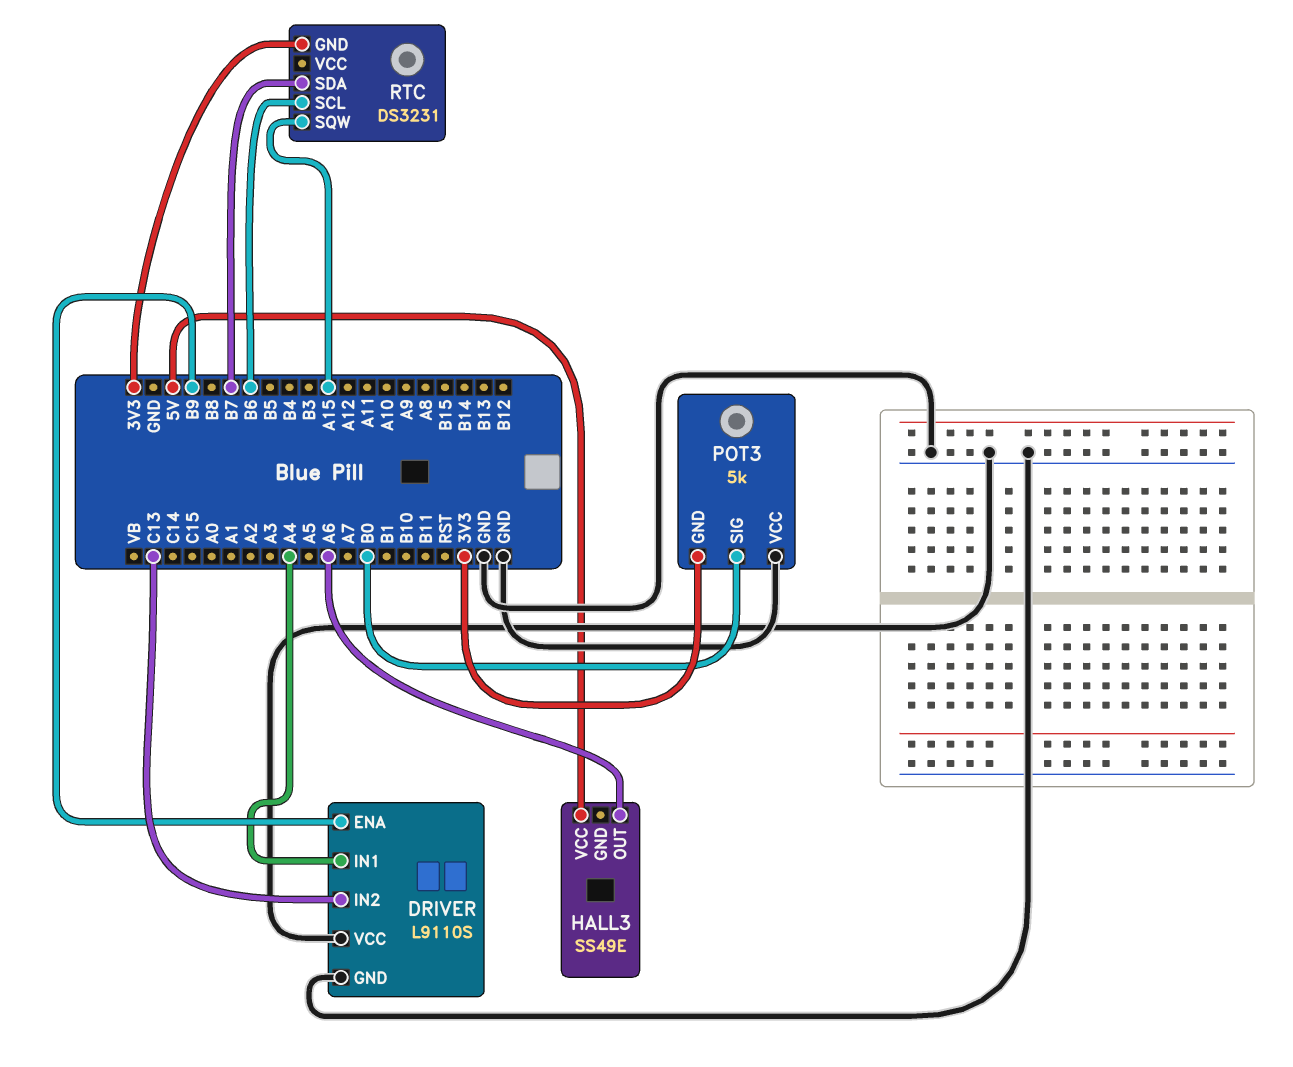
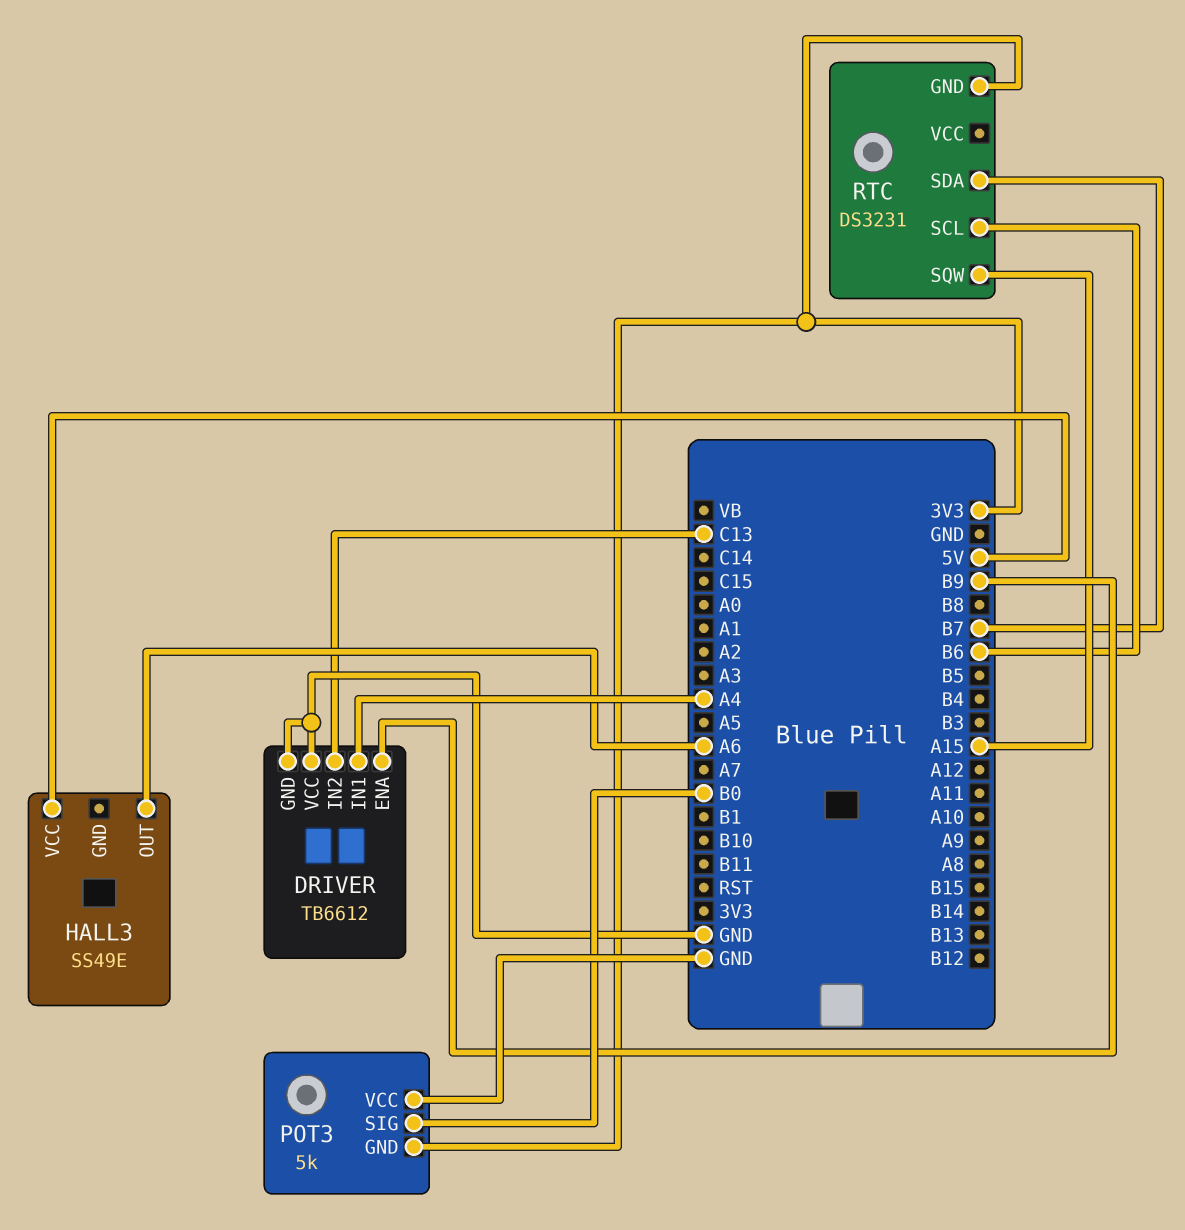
DRIVER: L9110S -> TB6612

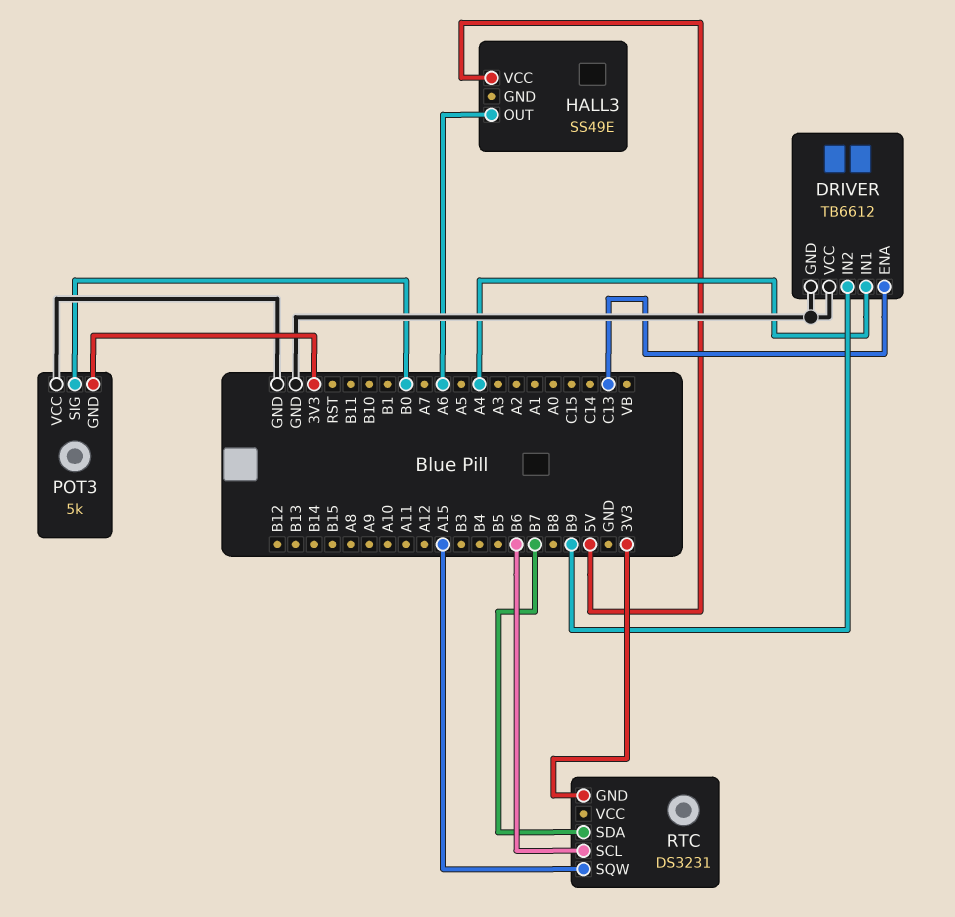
DRIVER pin ENA: B9 -> C13
DRIVER pin IN2: C13 -> B9

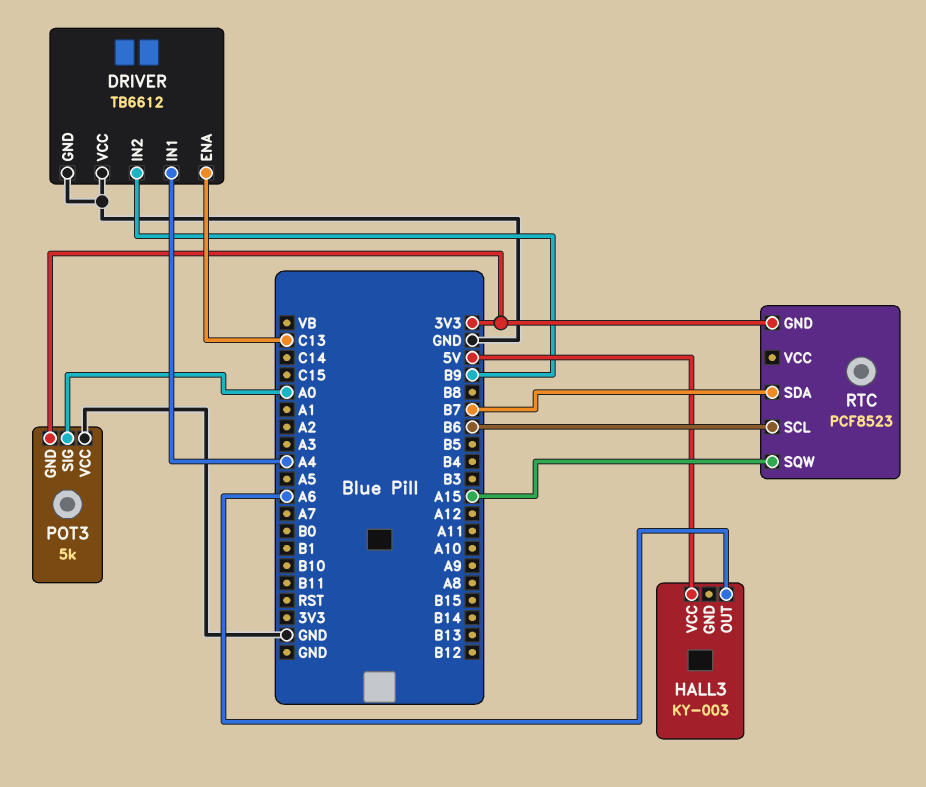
HALL3: SS49E -> KY-003
POT3 pin SIG: B0 -> A0
RTC: DS3231 -> PCF8523

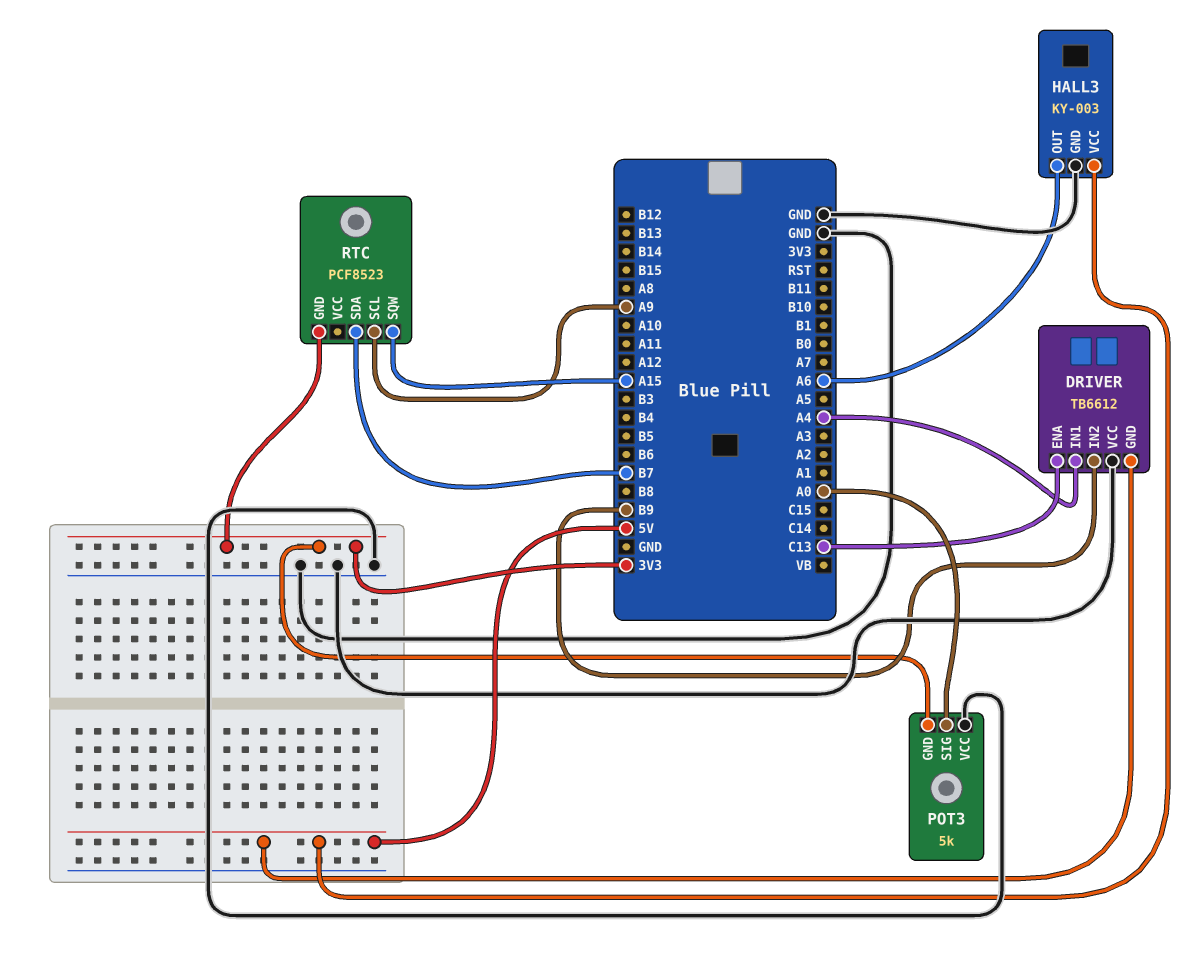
DRIVER pin GND: GND -> 5V
HALL3 pin GND: none -> GND
RTC pin SCL: B6 -> A9

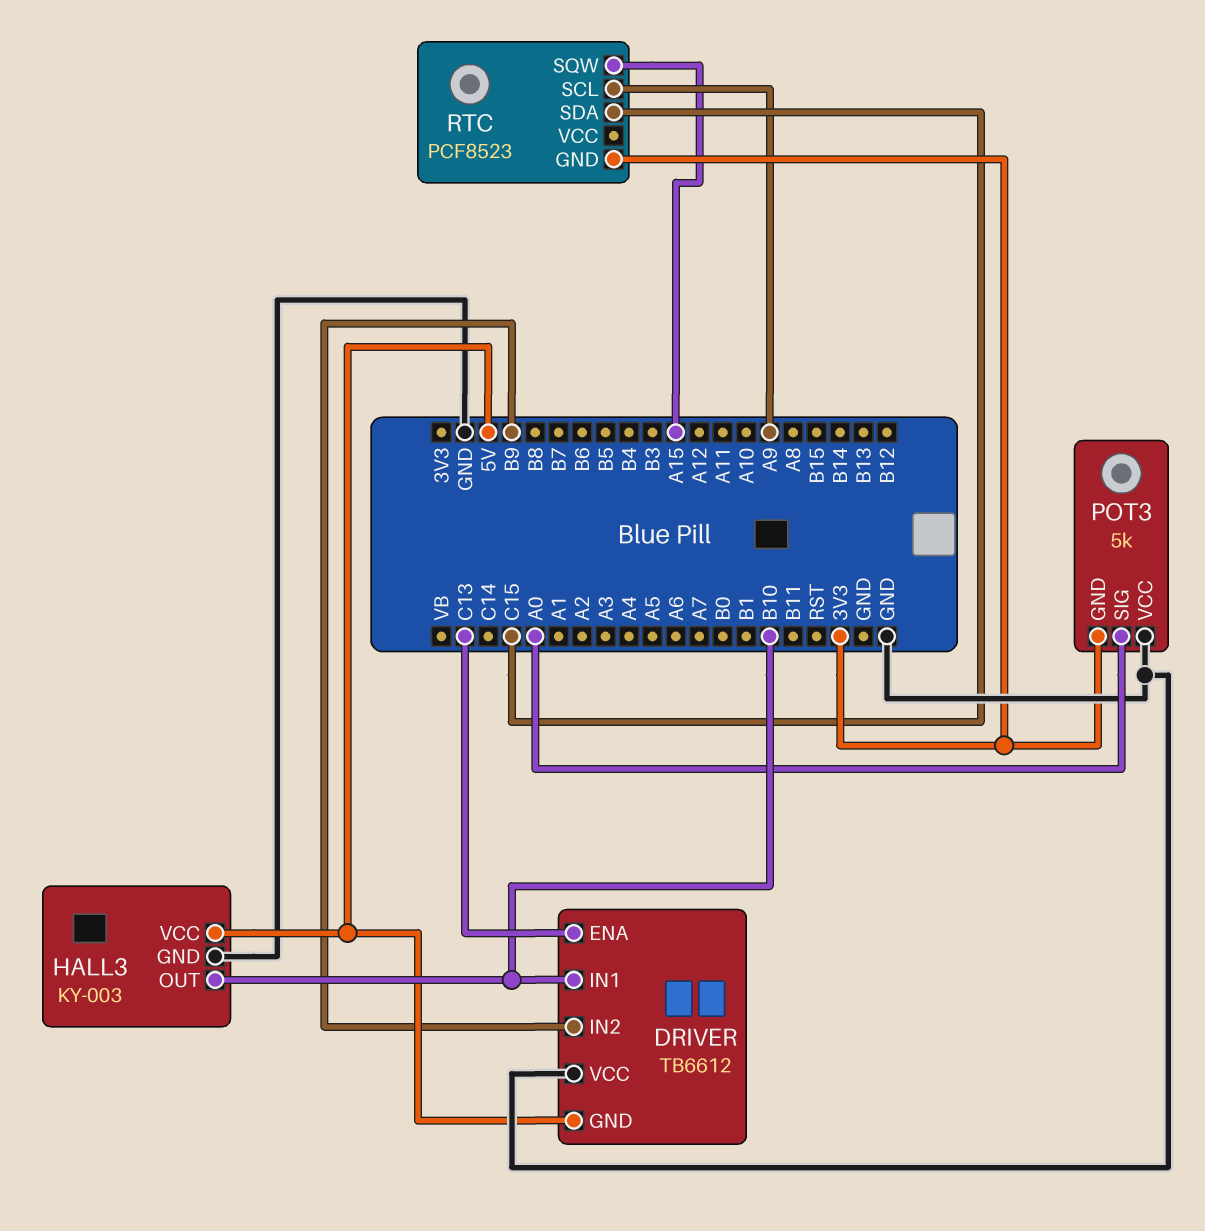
DRIVER pin IN1: A4 -> B10
HALL3 pin OUT: A6 -> B10
RTC pin SDA: B7 -> C15

